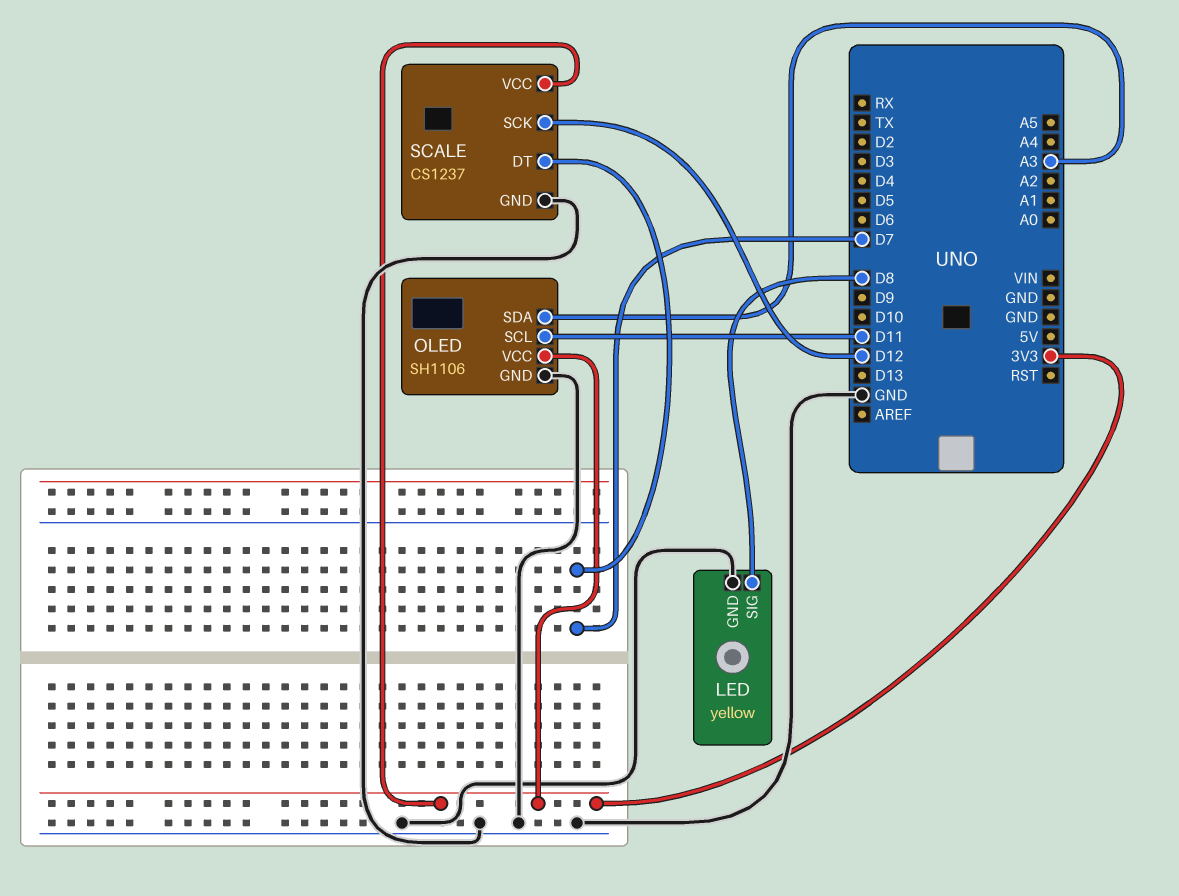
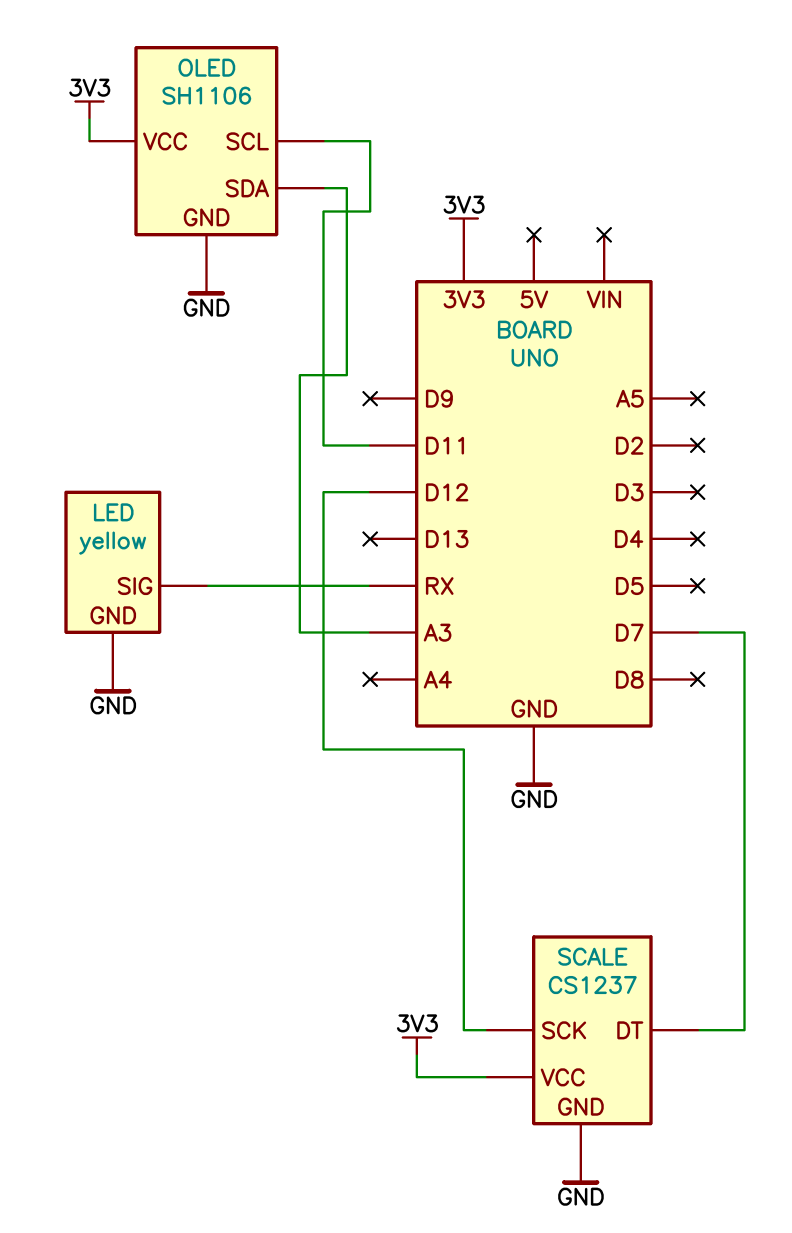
LED pin SIG: D8 -> RX

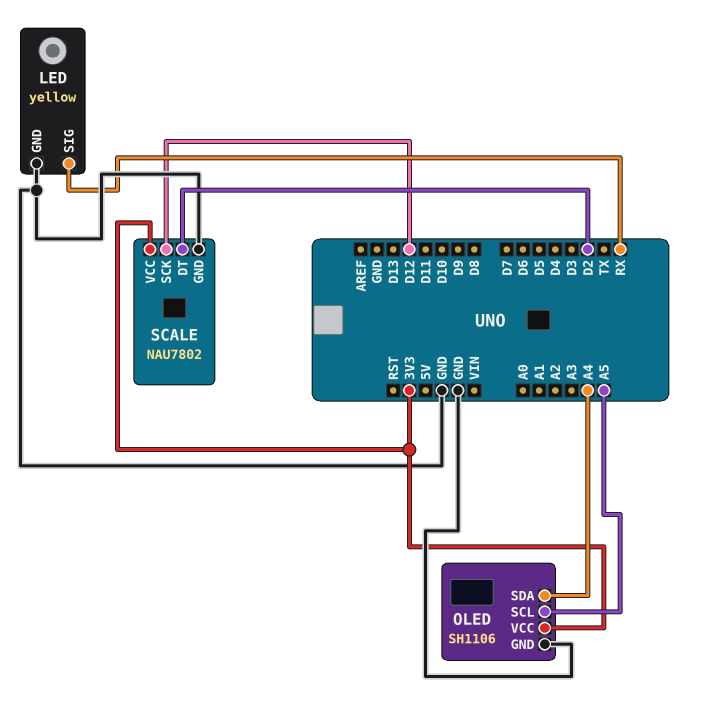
OLED pin SCL: D11 -> A5
OLED pin SDA: A3 -> A4
SCALE: CS1237 -> NAU7802
SCALE pin DT: D7 -> D2

